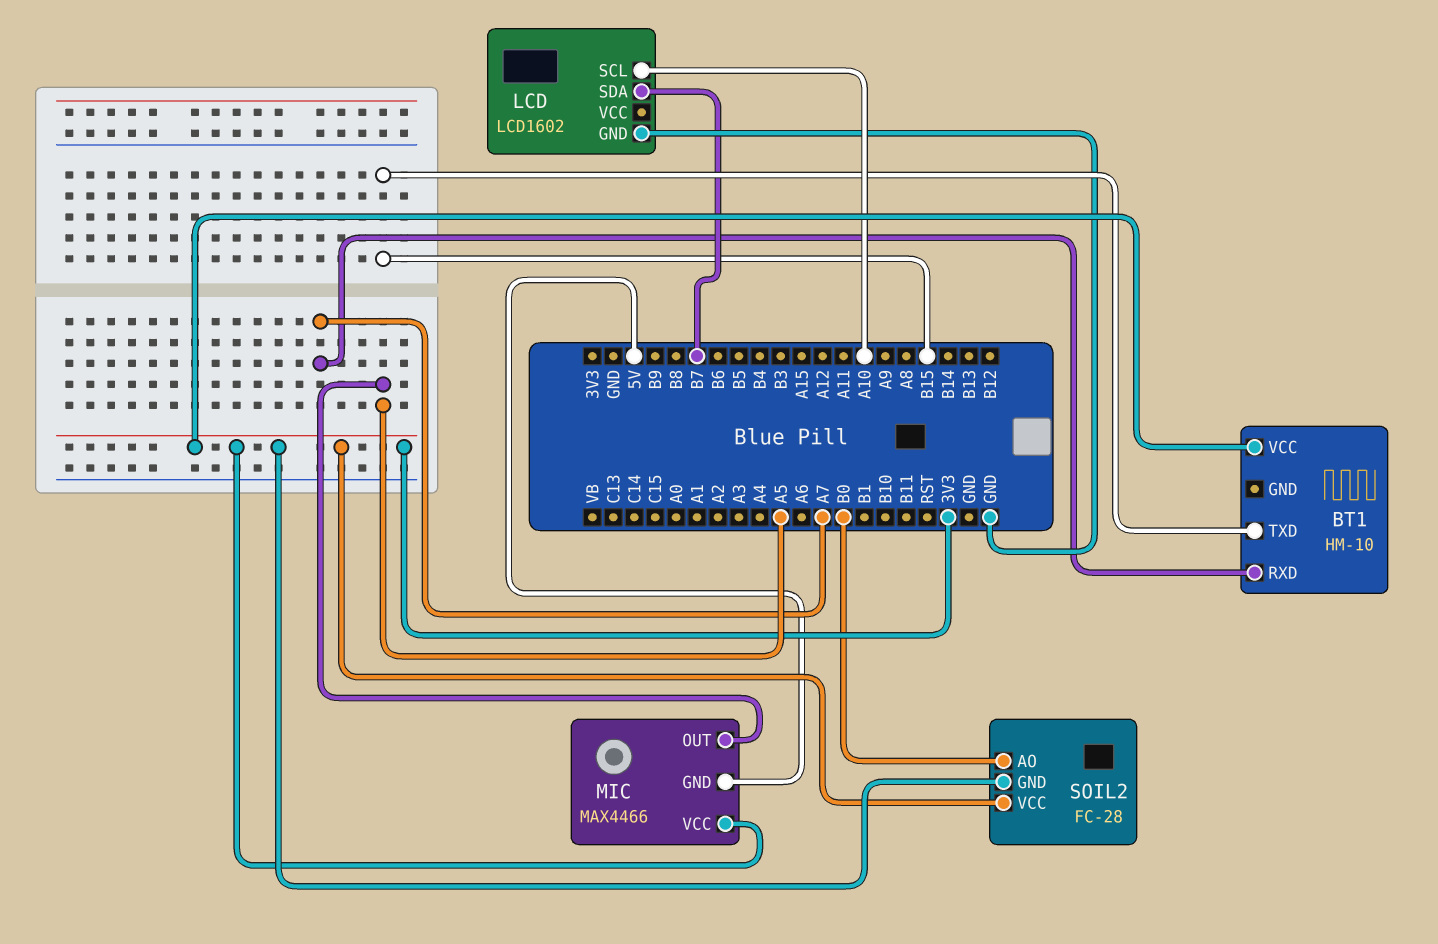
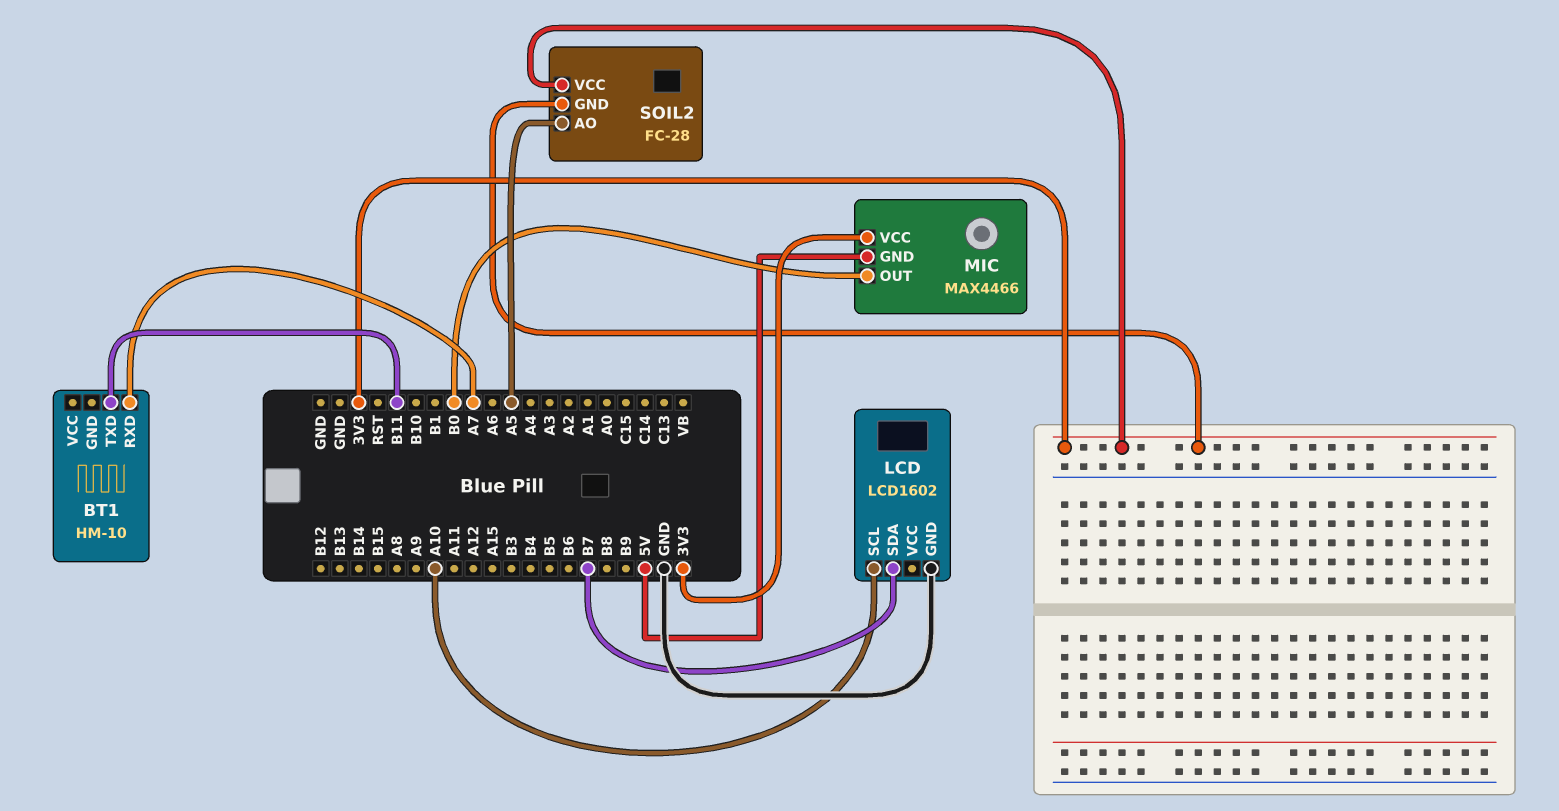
BT1 pin TXD: B15 -> B11
BT1 pin VCC: 3V3 -> none
MIC pin OUT: A5 -> B0
SOIL2 pin AO: B0 -> A5

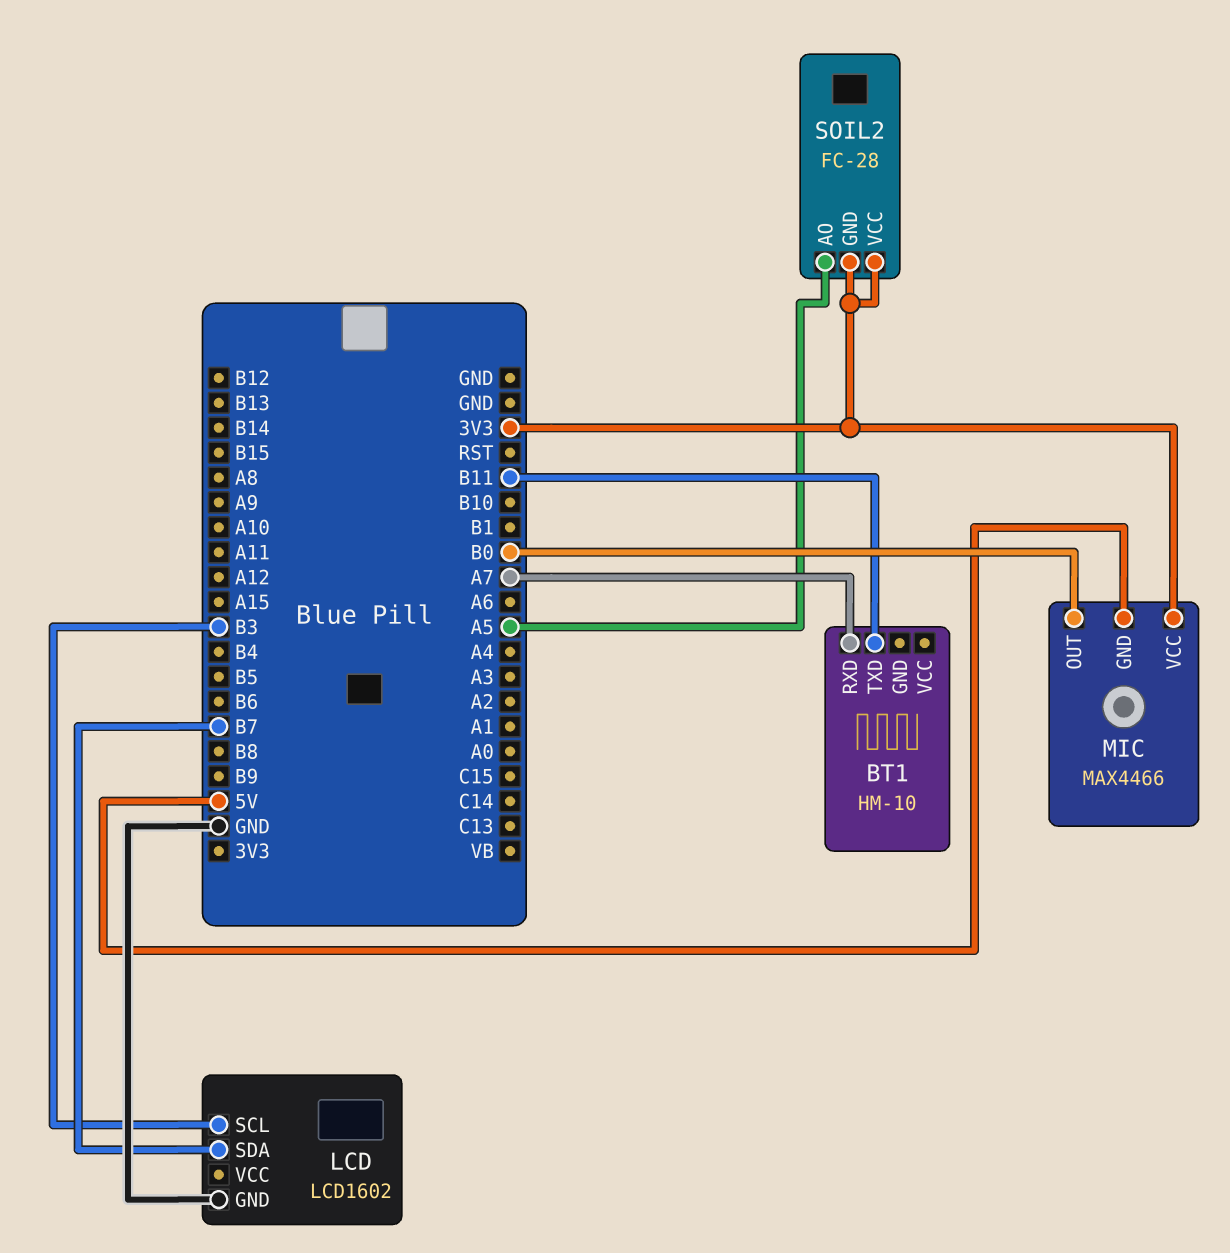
LCD pin SCL: A10 -> B3

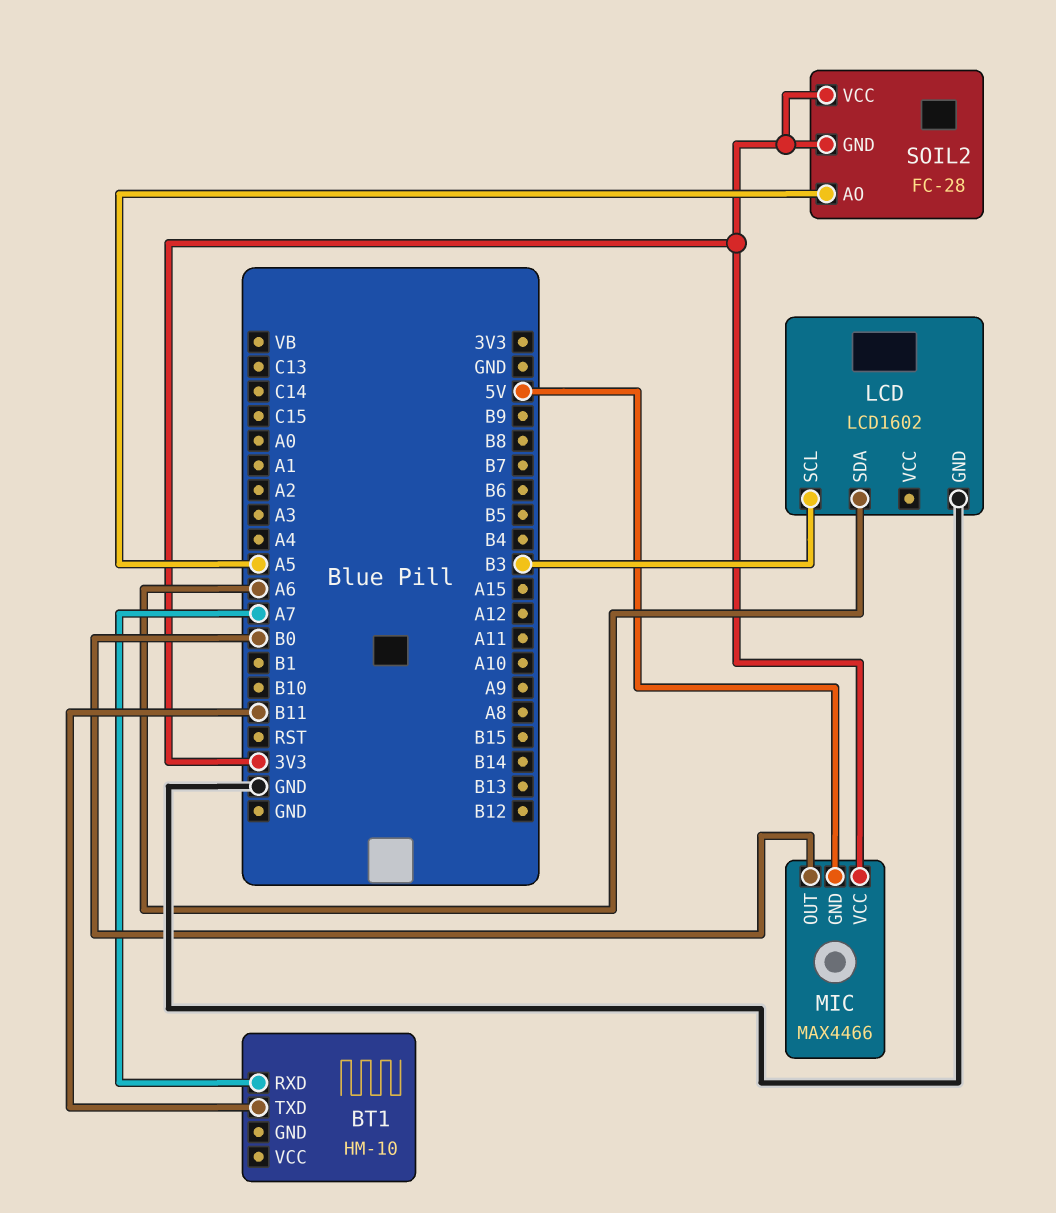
LCD pin SDA: B7 -> A6

